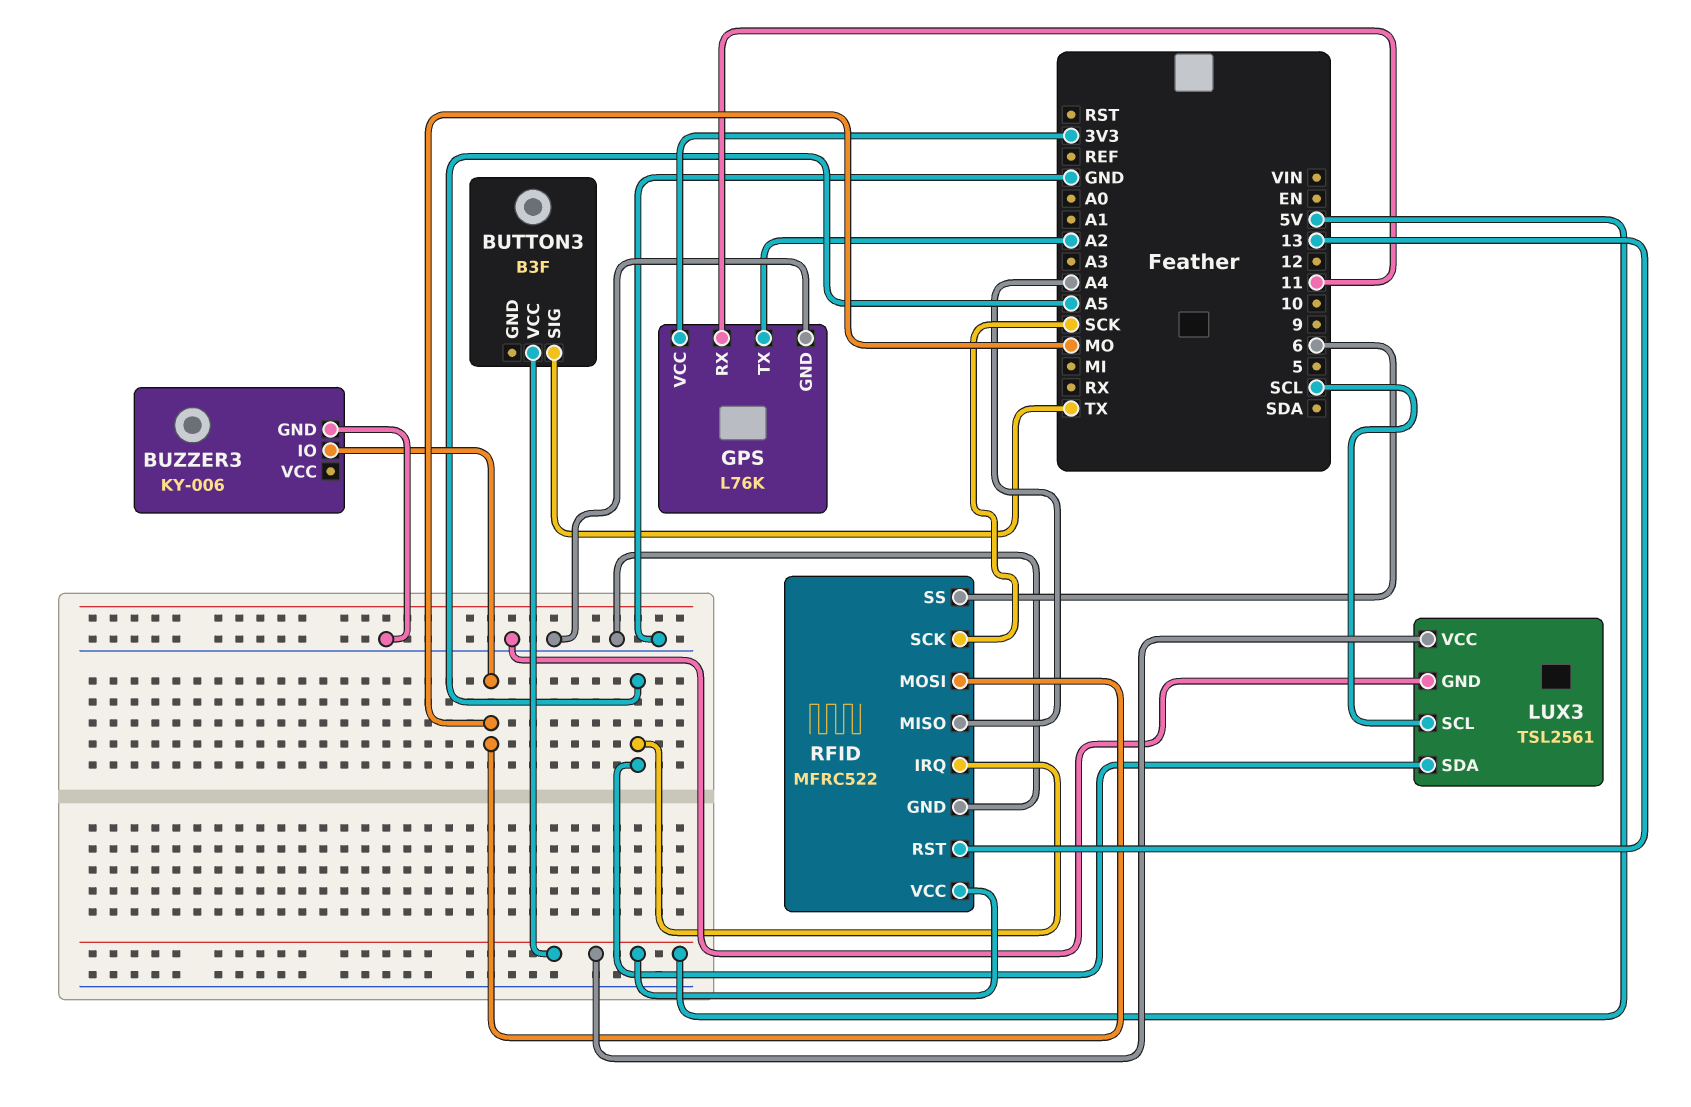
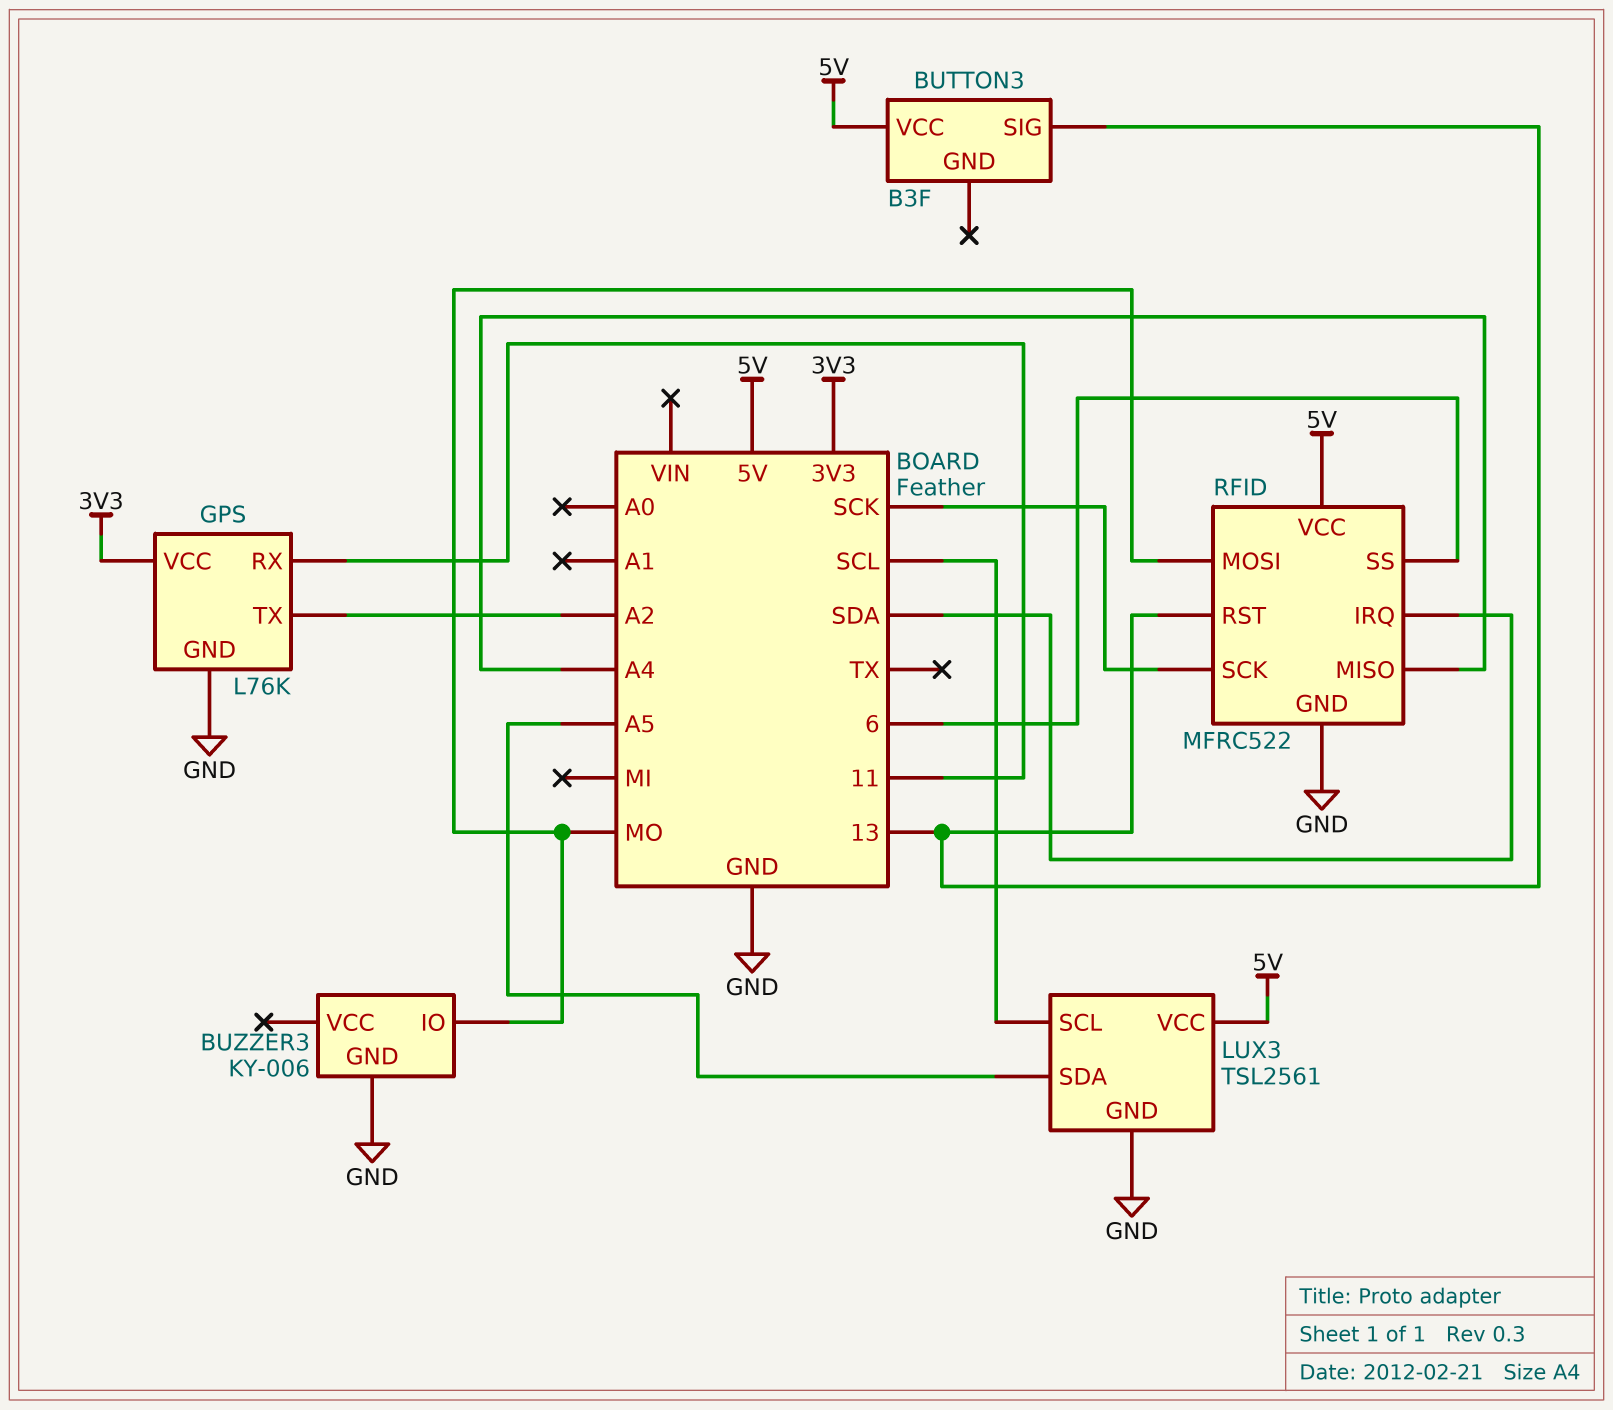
BUTTON3 pin SIG: TX -> 13
RFID pin IRQ: A5 -> SDA

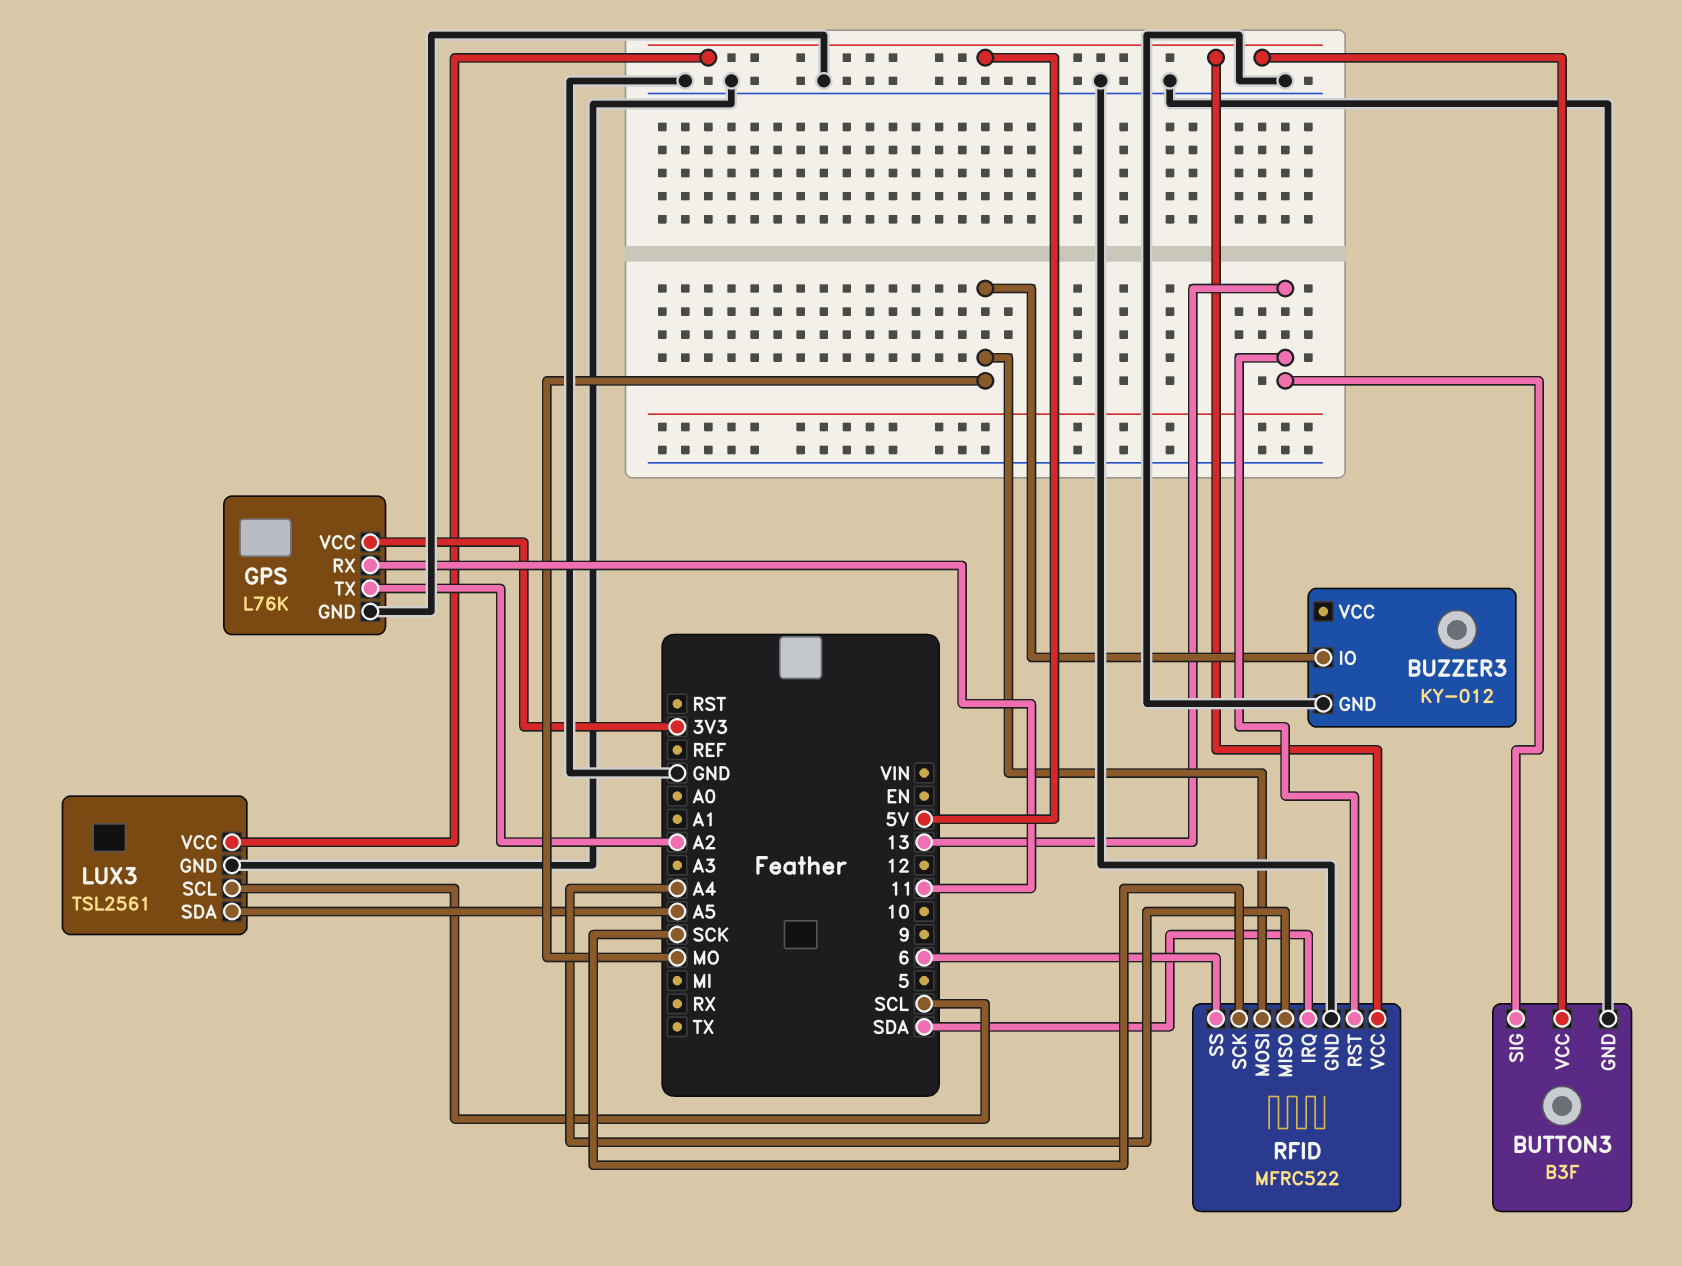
BUTTON3 pin GND: none -> GND
BUZZER3: KY-006 -> KY-012

